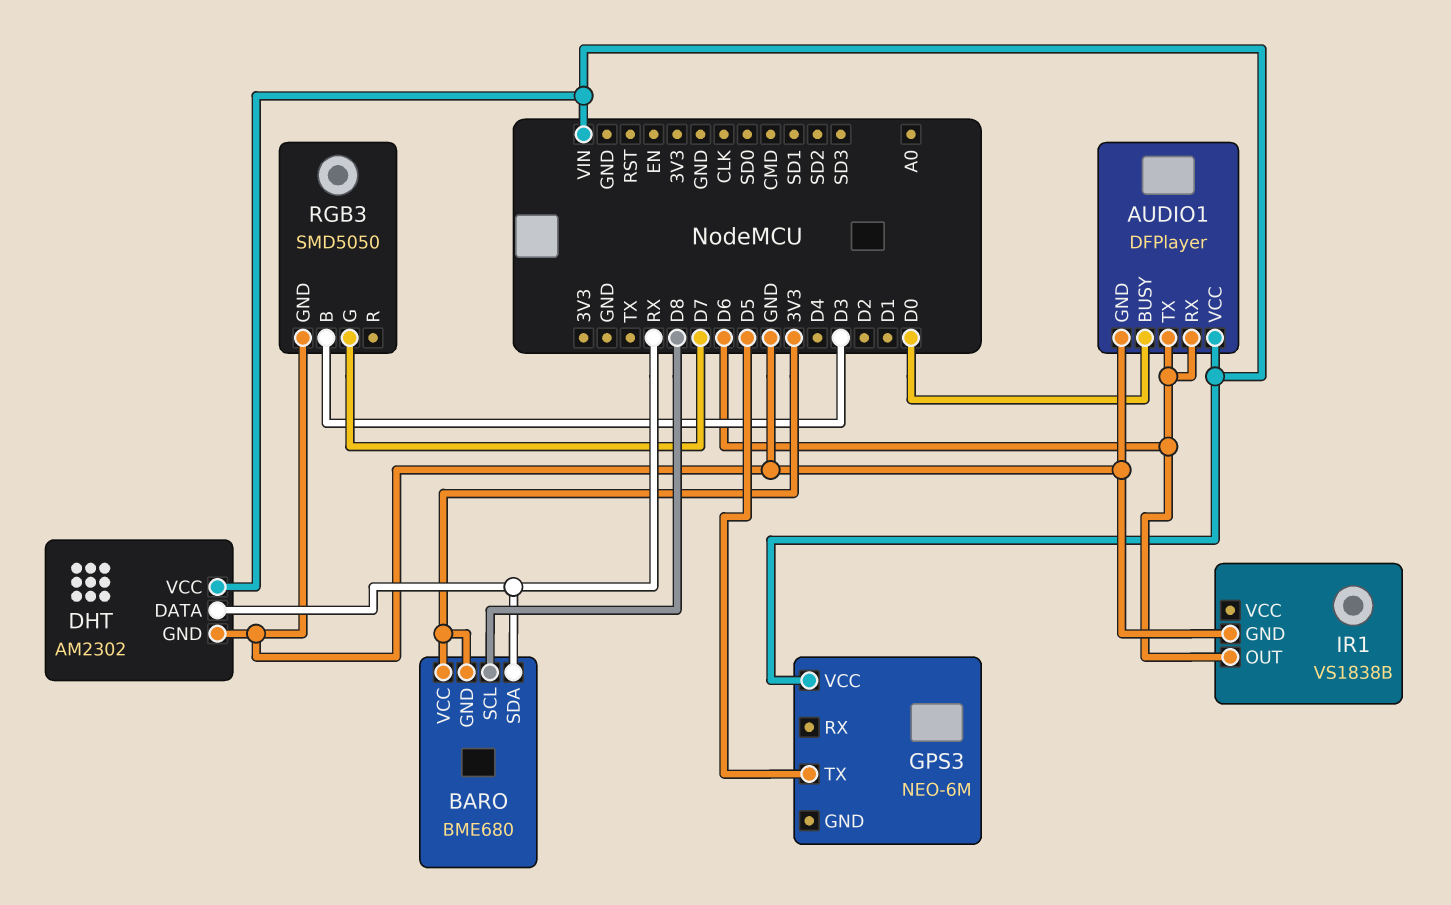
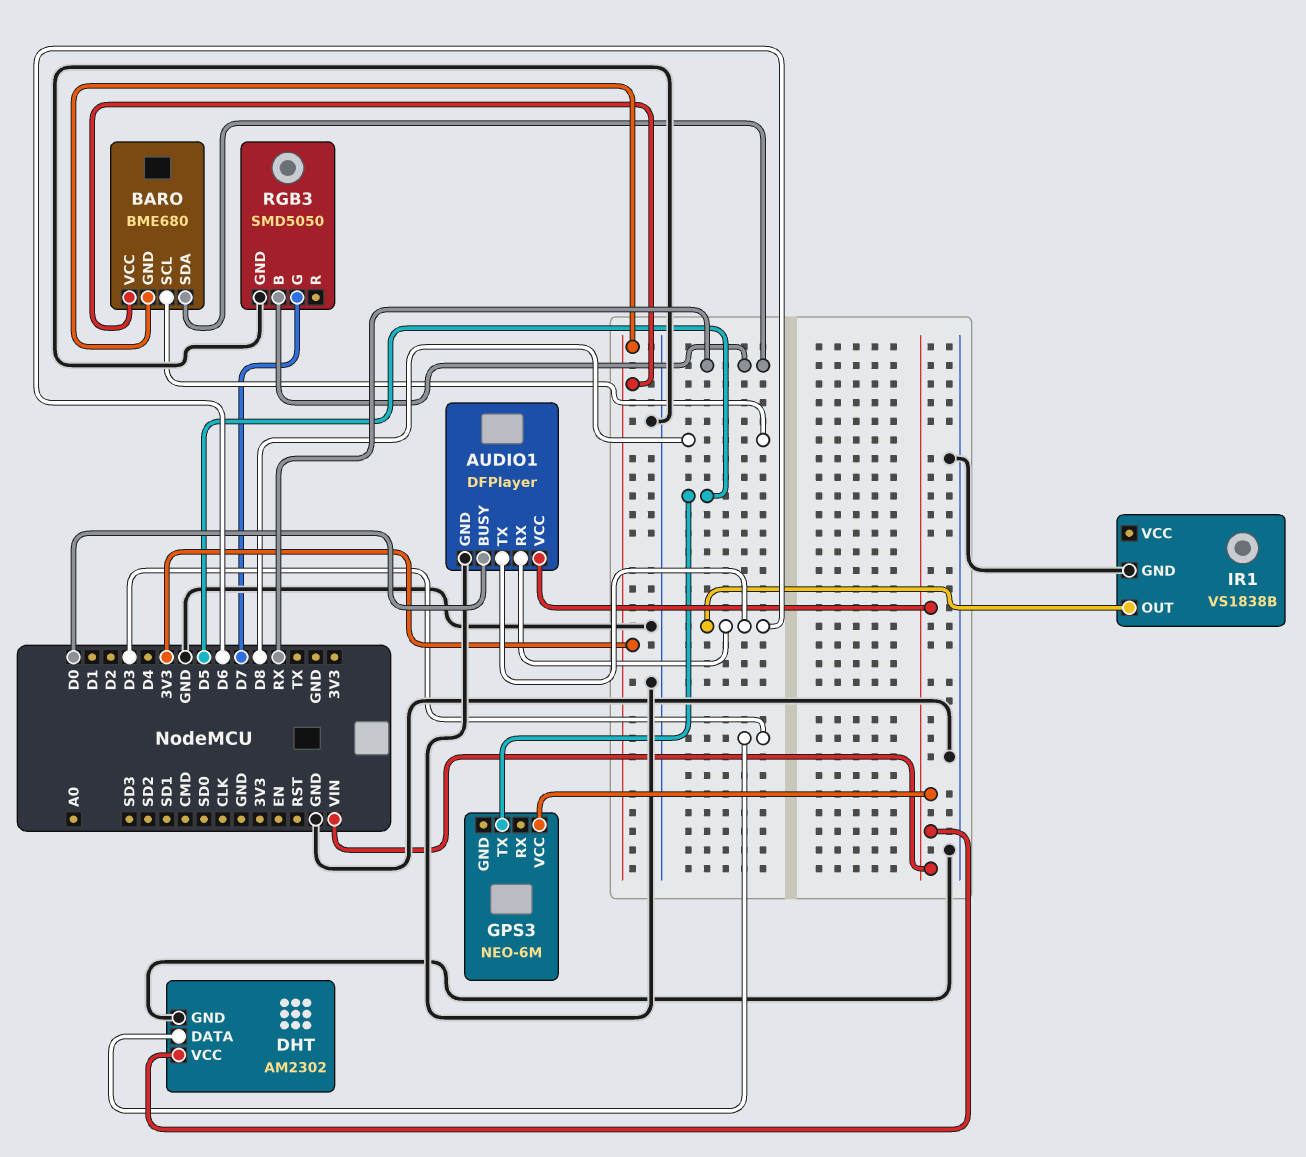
DHT pin DATA: RX -> D3
RGB3 pin B: D3 -> RX

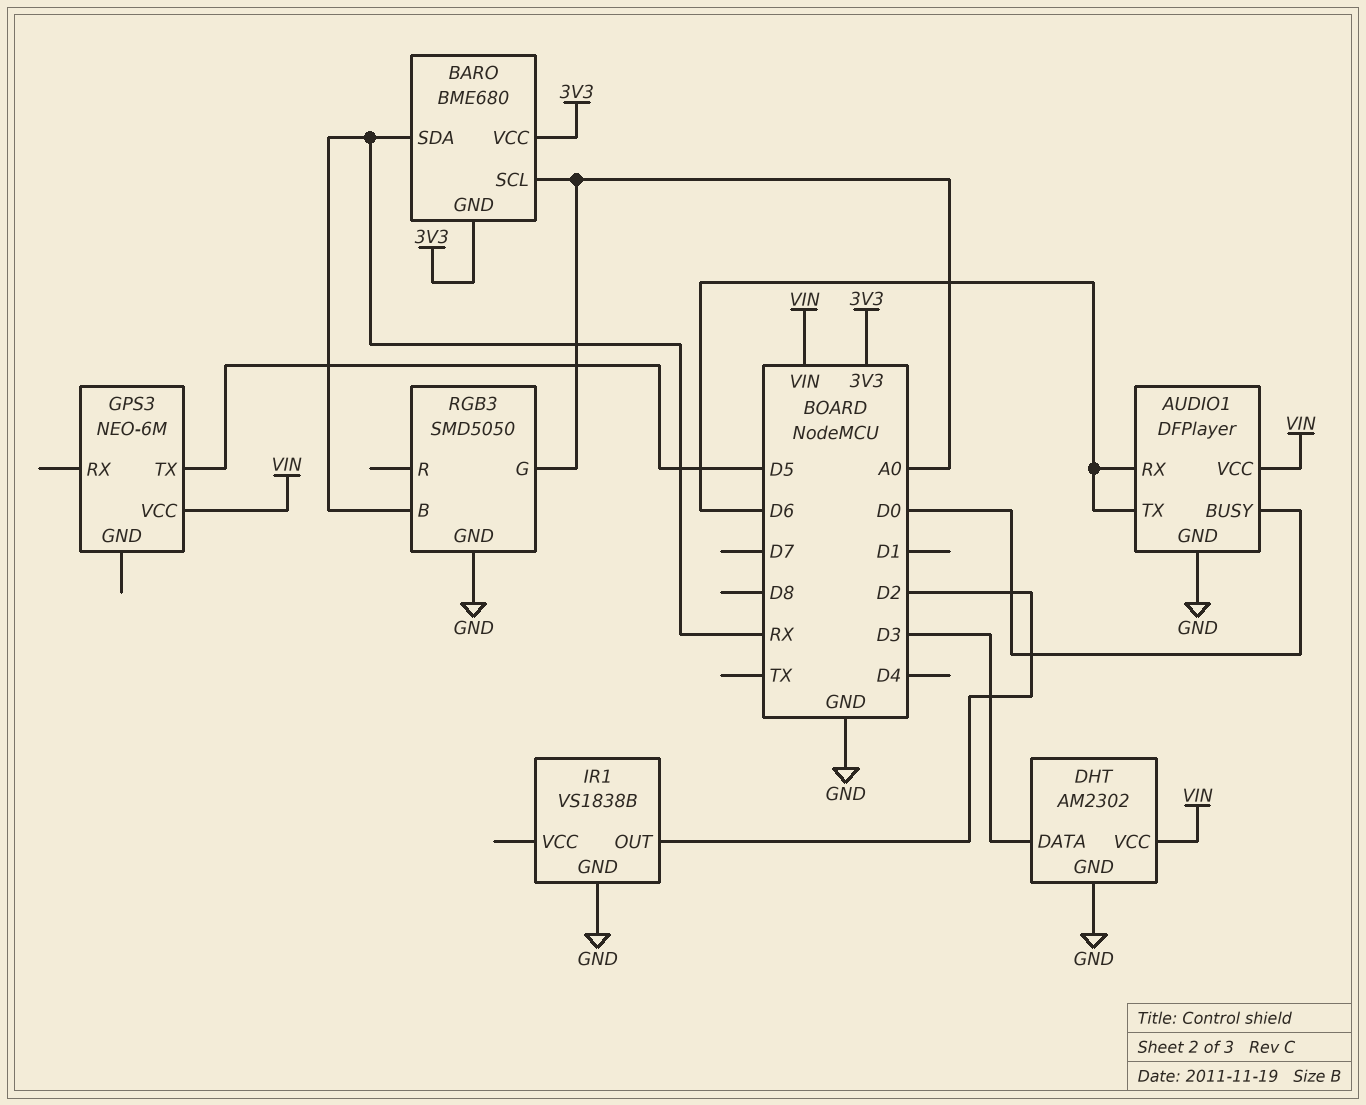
BARO pin SCL: D8 -> A0
IR1 pin OUT: D6 -> D2
RGB3 pin G: D7 -> A0

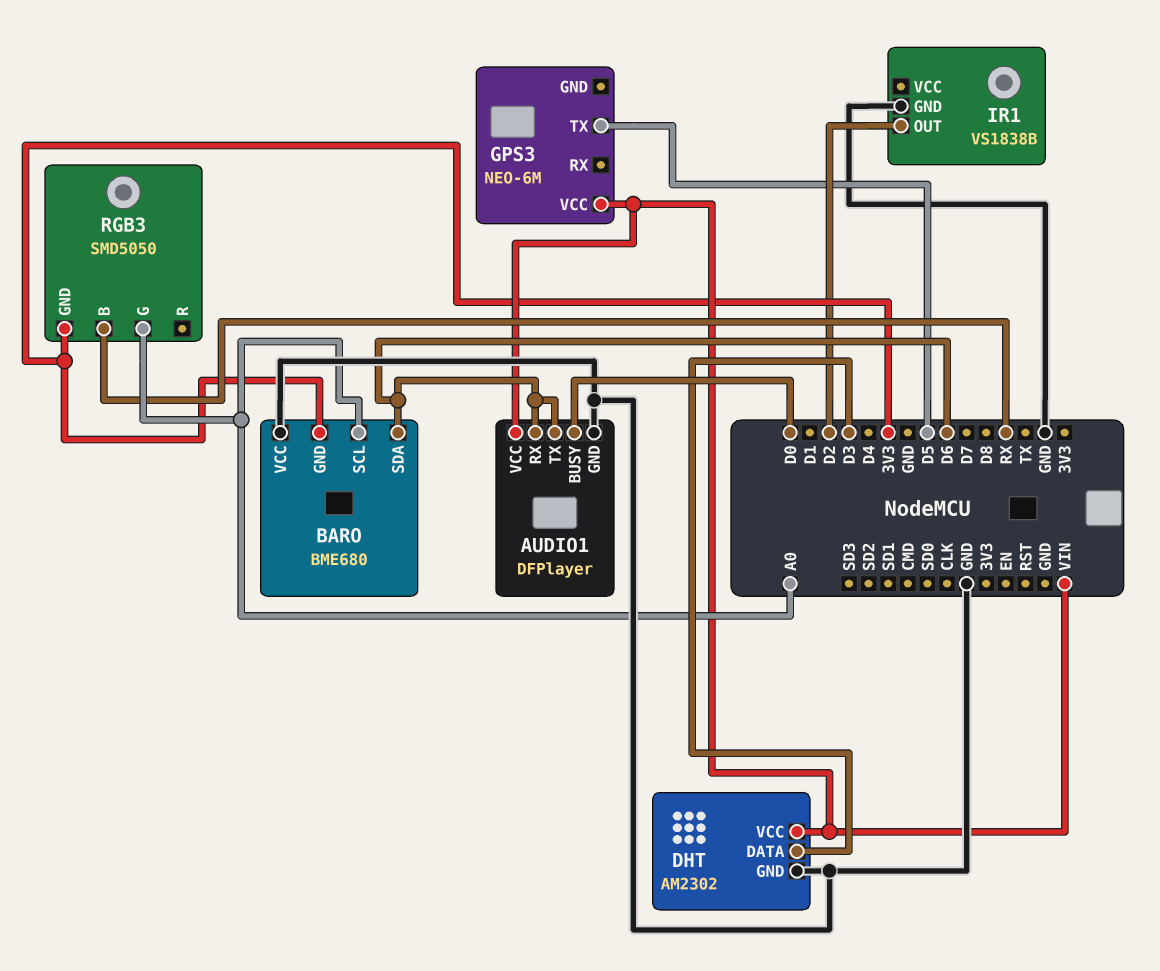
BARO pin SDA: RX -> D6
BARO pin VCC: 3V3 -> GND
RGB3 pin GND: GND -> 3V3

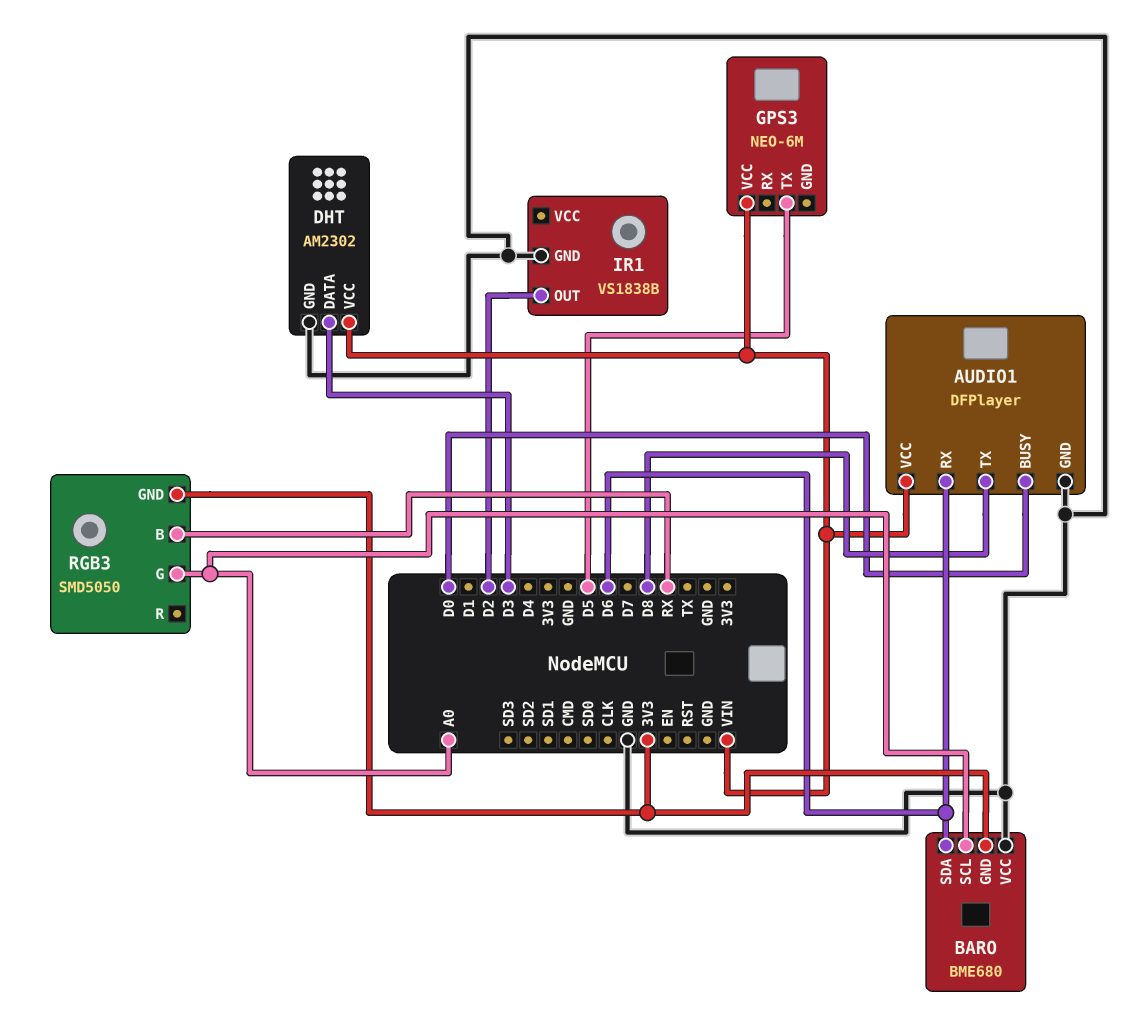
AUDIO1 pin TX: D6 -> D8

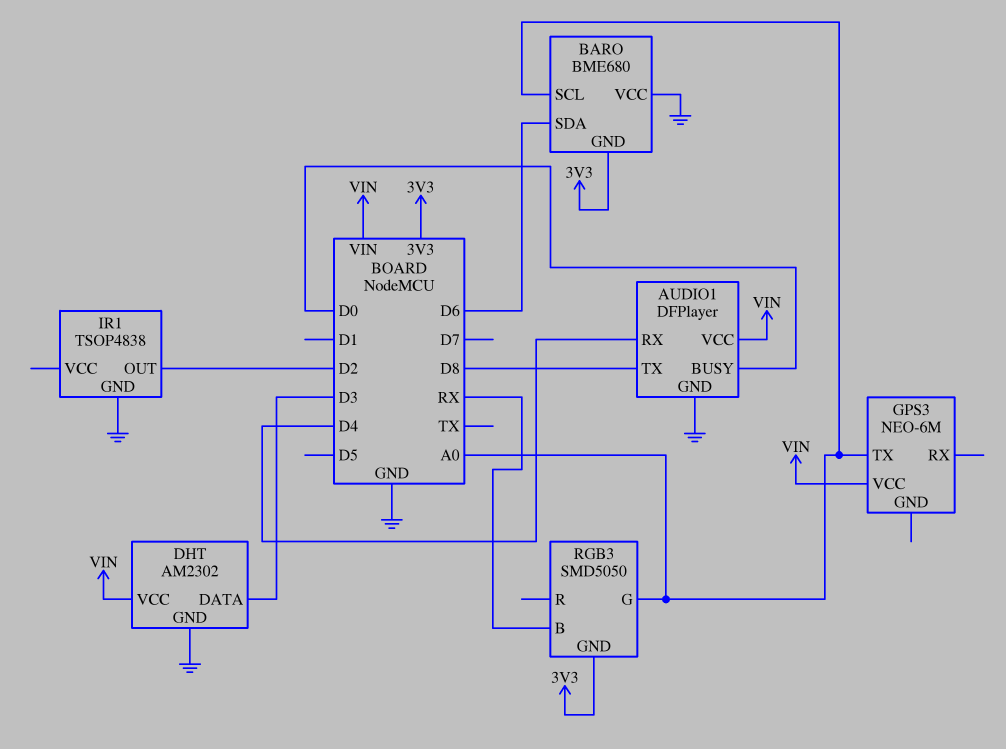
AUDIO1 pin RX: D6 -> D4
GPS3 pin TX: D5 -> A0
IR1: VS1838B -> TSOP4838

